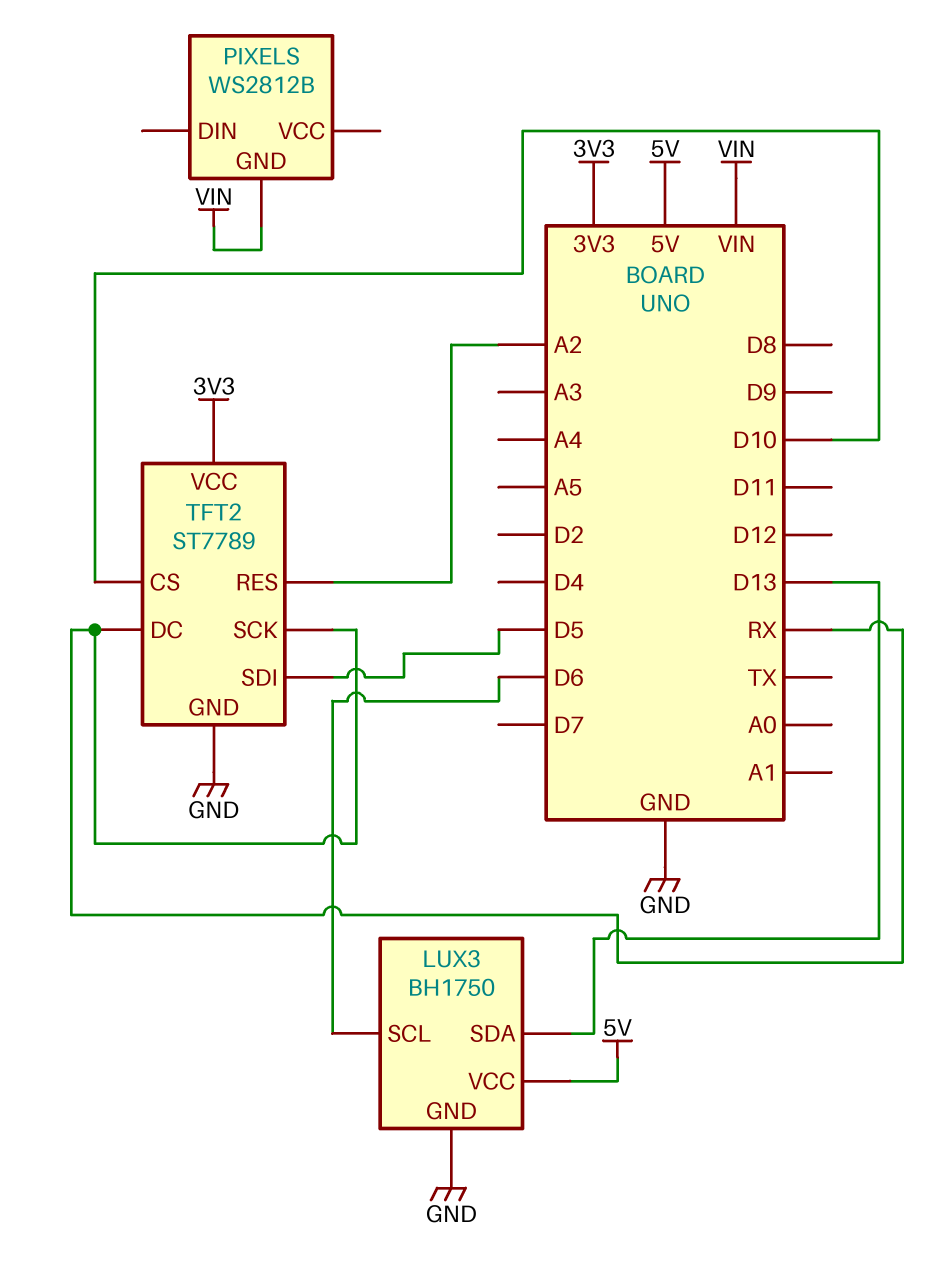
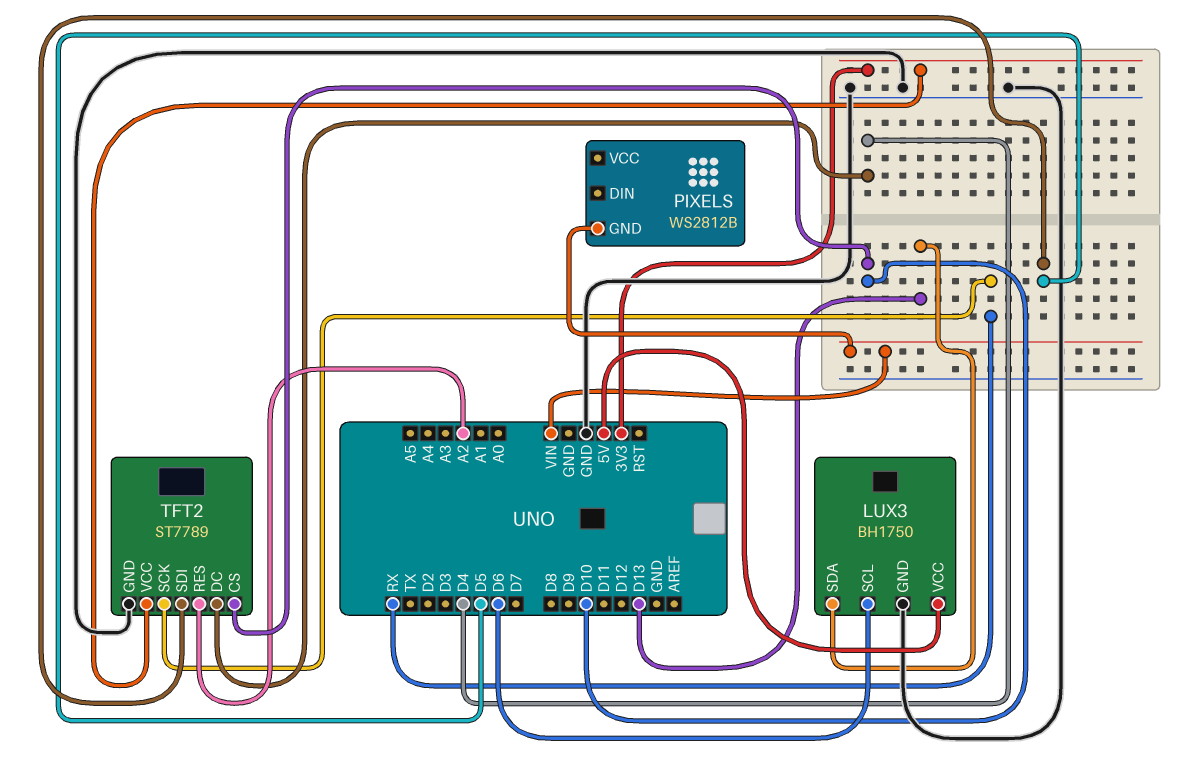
TFT2 pin DC: RX -> D4

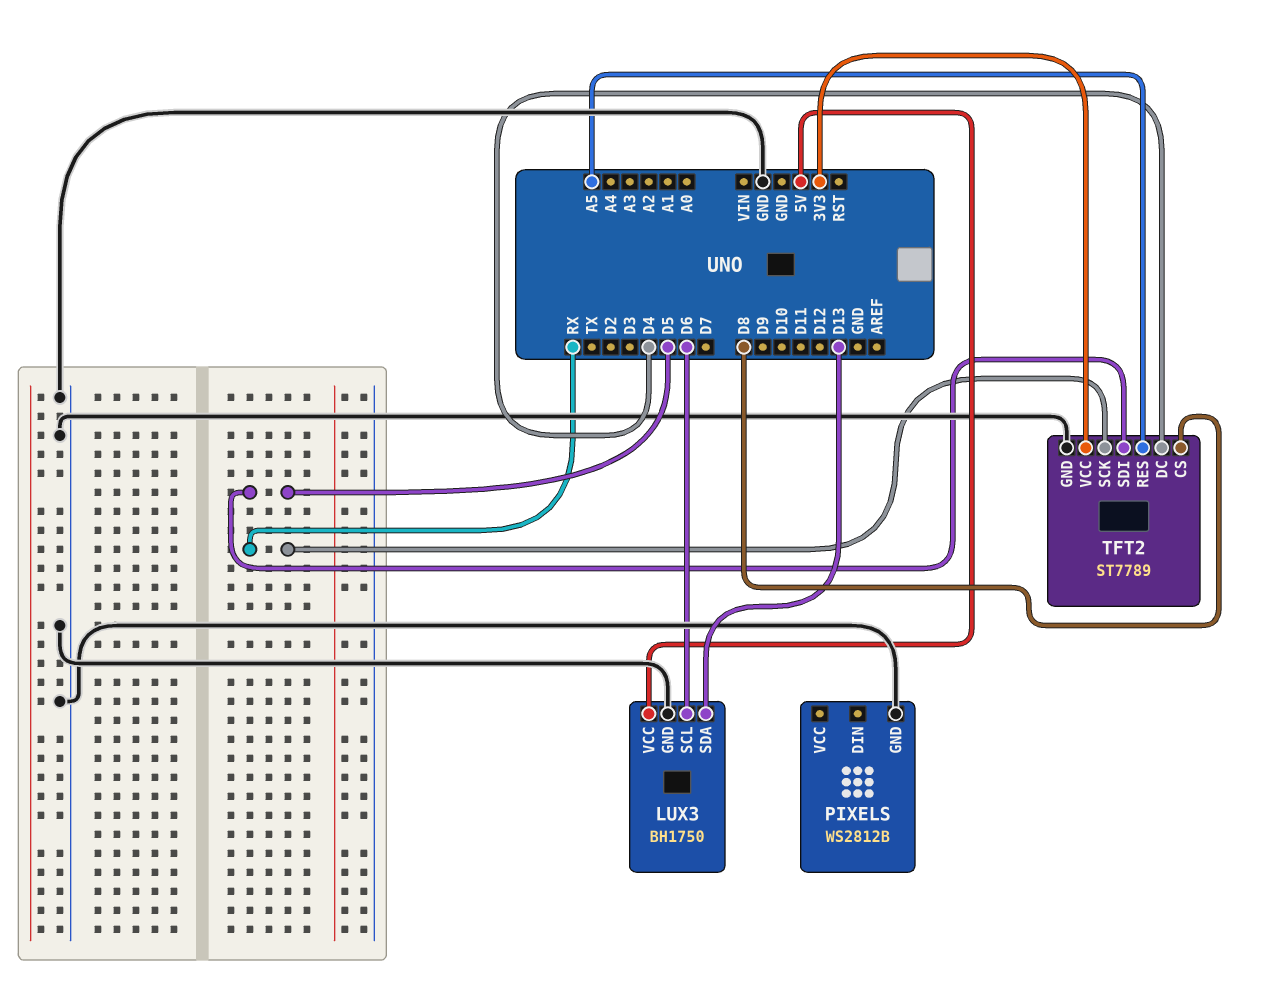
PIXELS pin GND: VIN -> GND
TFT2 pin CS: D10 -> D8
TFT2 pin RES: A2 -> A5

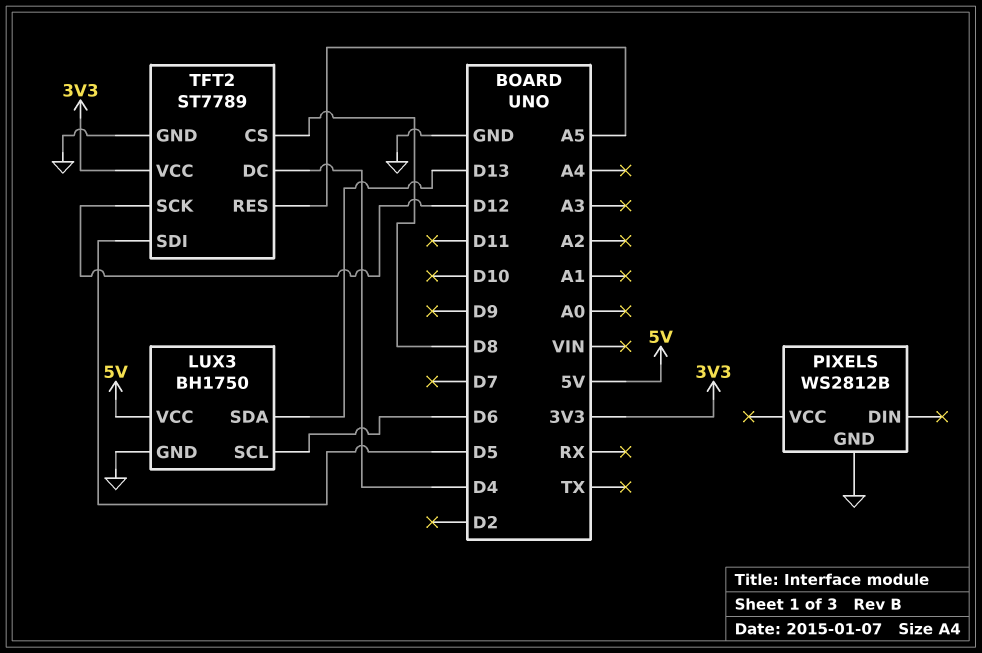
TFT2 pin SCK: RX -> D12

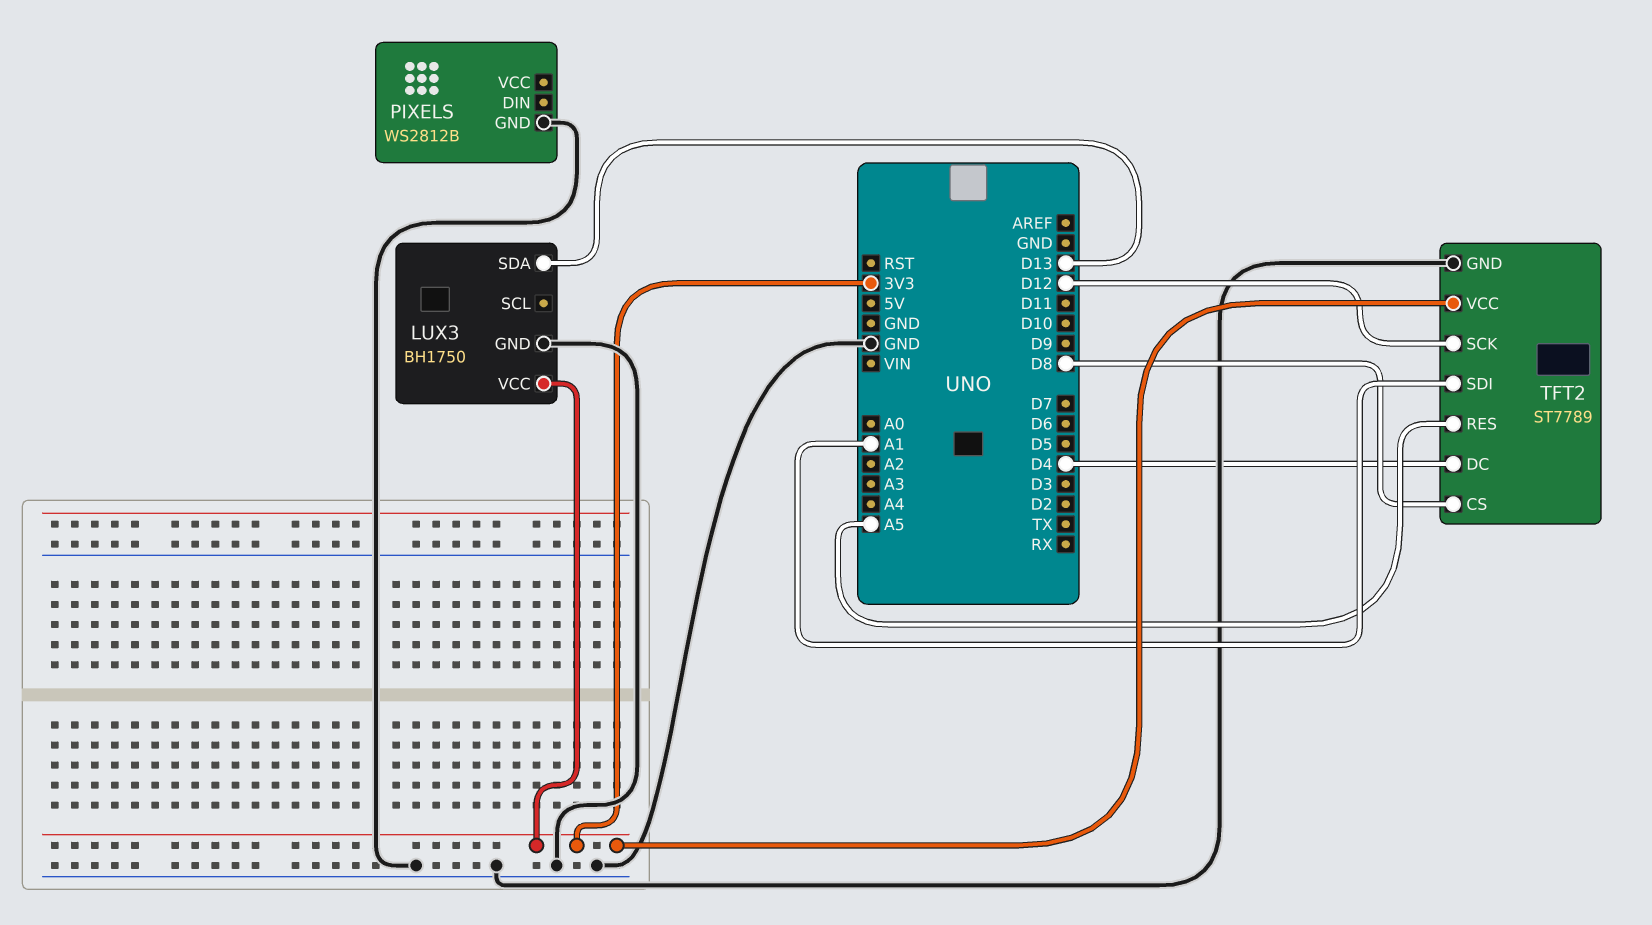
LUX3 pin SCL: D6 -> none
LUX3 pin VCC: 5V -> 3V3
TFT2 pin SDI: D5 -> A1

